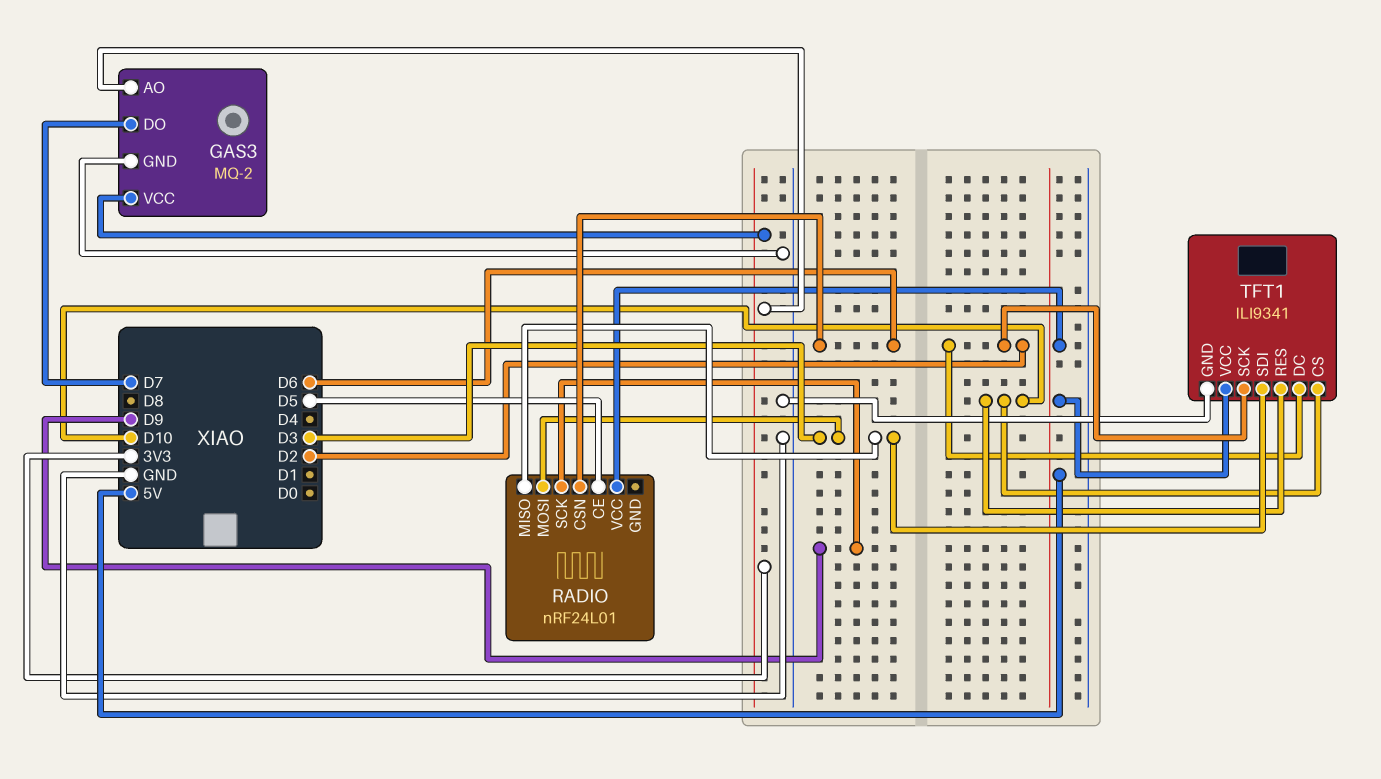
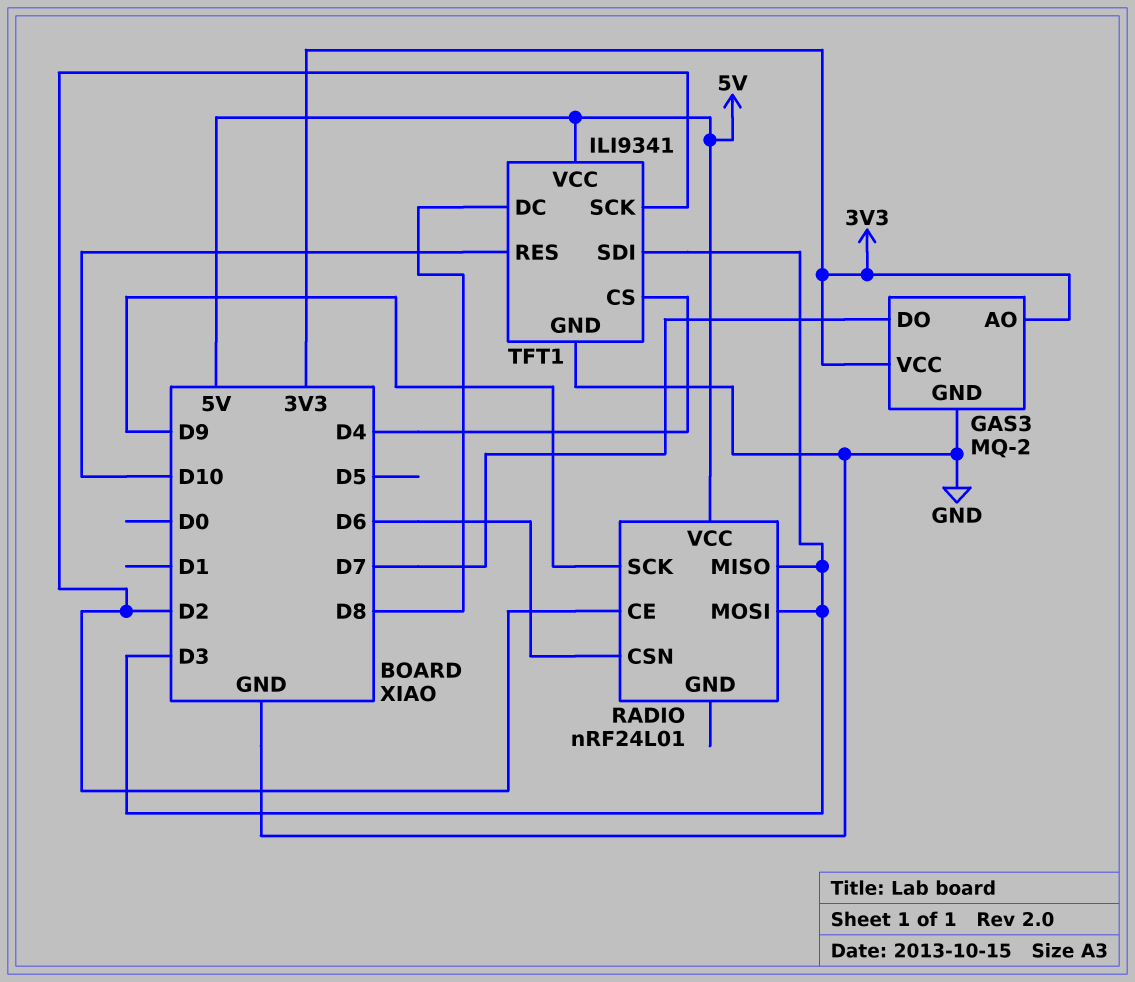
RADIO pin CE: D5 -> D2
TFT1 pin CS: D10 -> D4
TFT1 pin DC: D2 -> D8

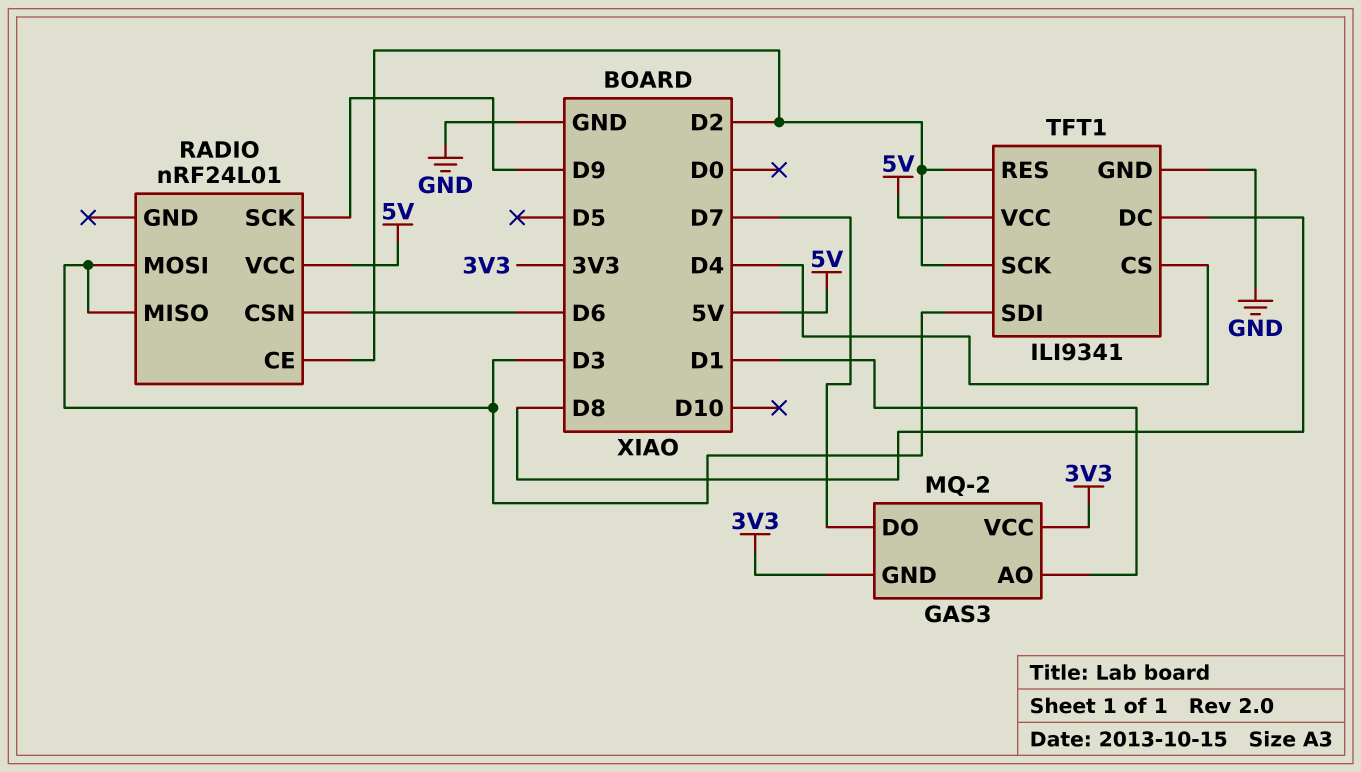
GAS3 pin AO: 3V3 -> D1
GAS3 pin GND: GND -> 3V3
TFT1 pin RES: D10 -> D2

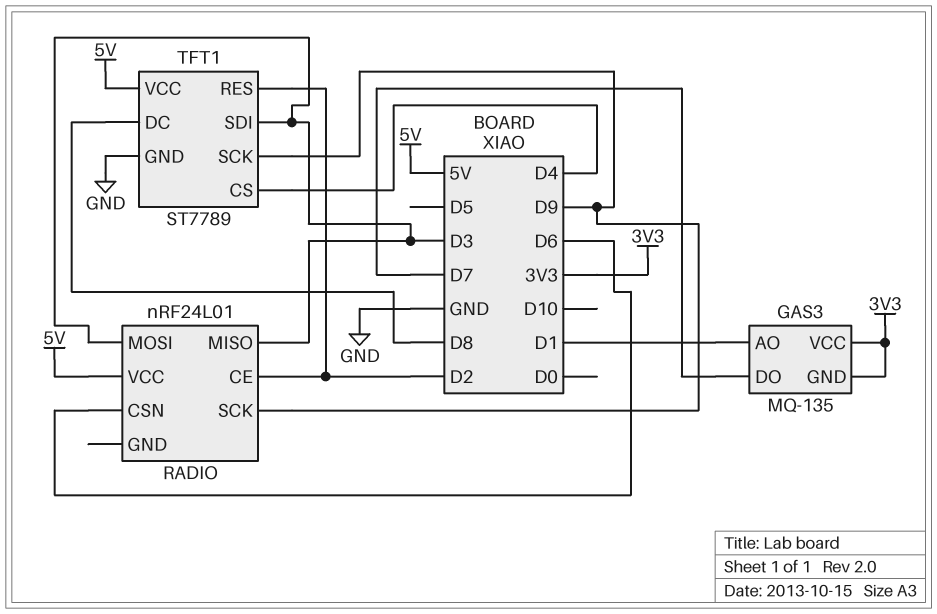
GAS3: MQ-2 -> MQ-135
TFT1: ILI9341 -> ST7789
TFT1 pin SCK: D2 -> D9

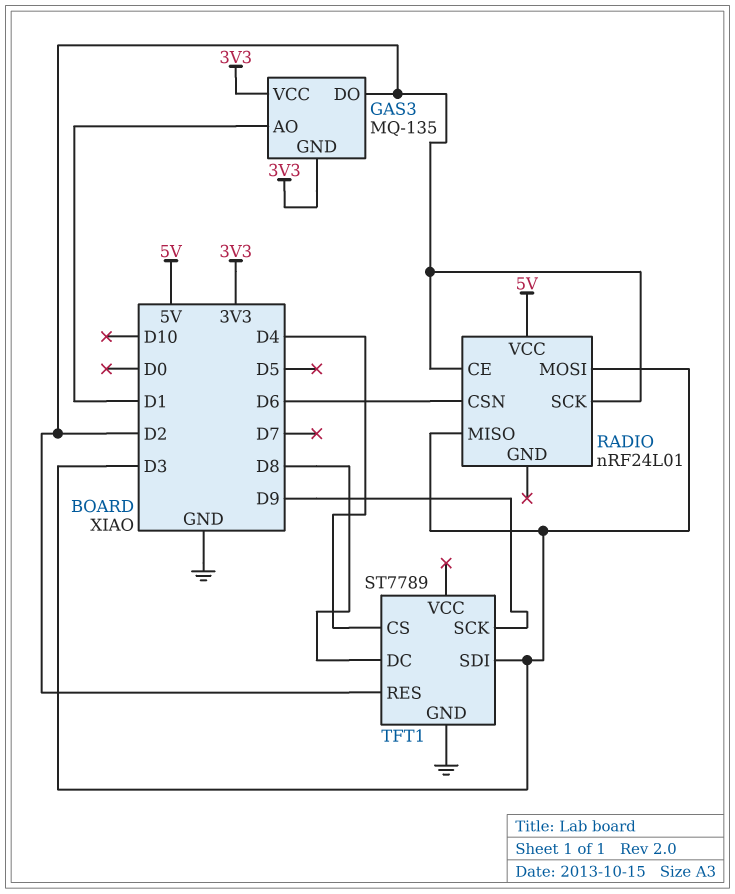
GAS3 pin DO: D7 -> D2
RADIO pin SCK: D9 -> D2
TFT1 pin VCC: 5V -> none

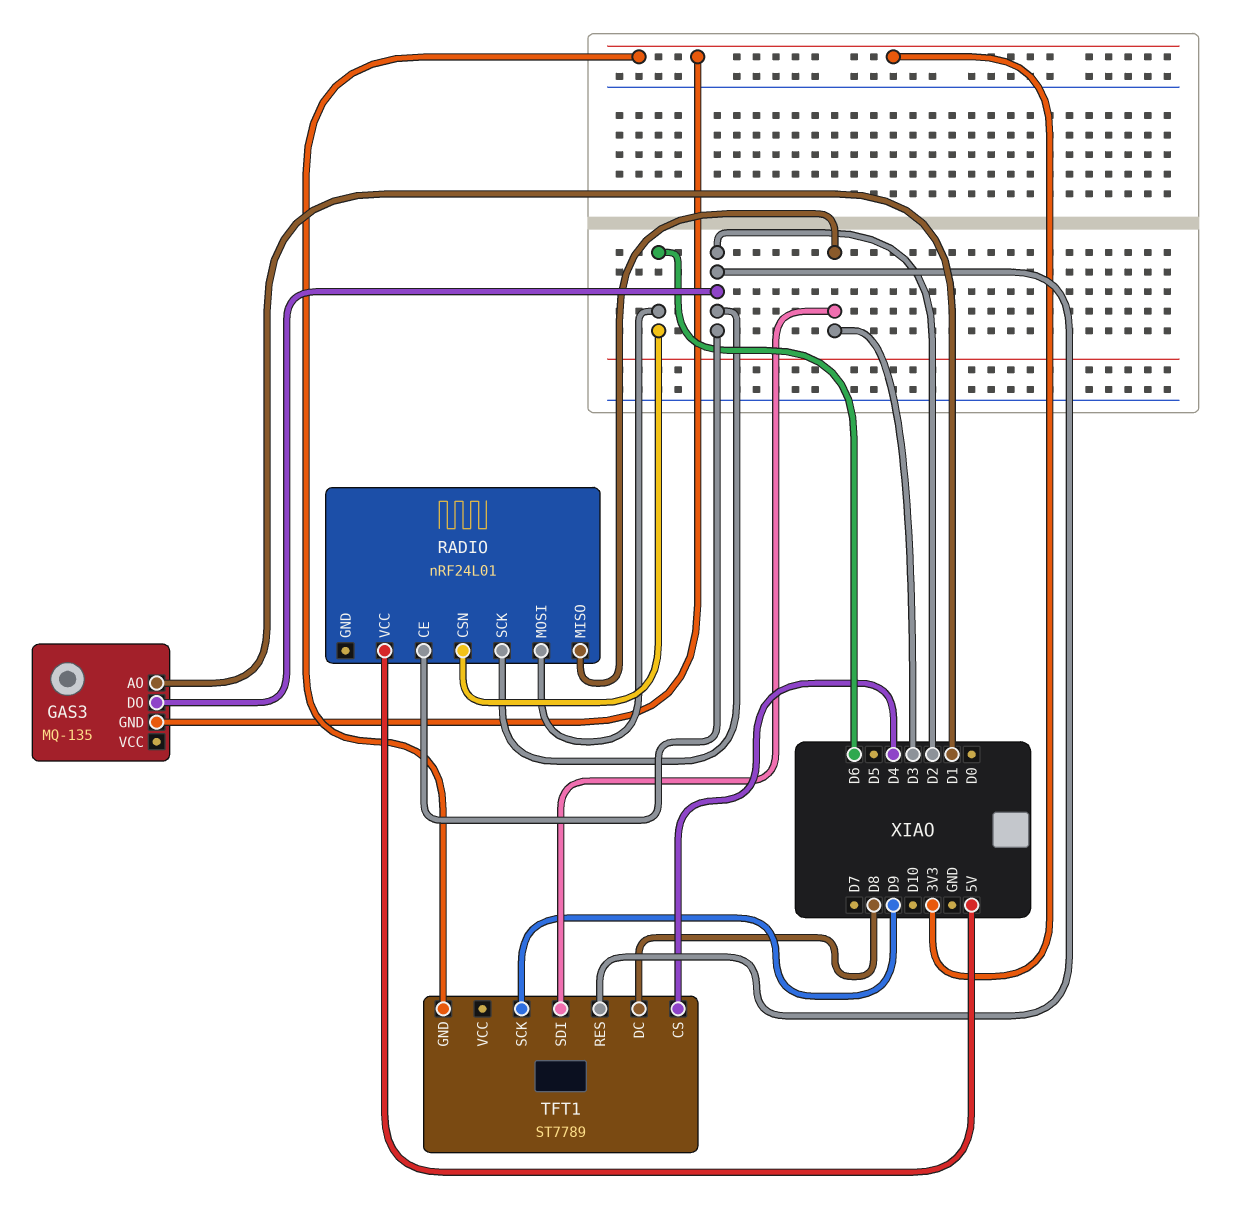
GAS3 pin VCC: 3V3 -> none
RADIO pin MOSI: D3 -> D6
TFT1 pin GND: GND -> 3V3

